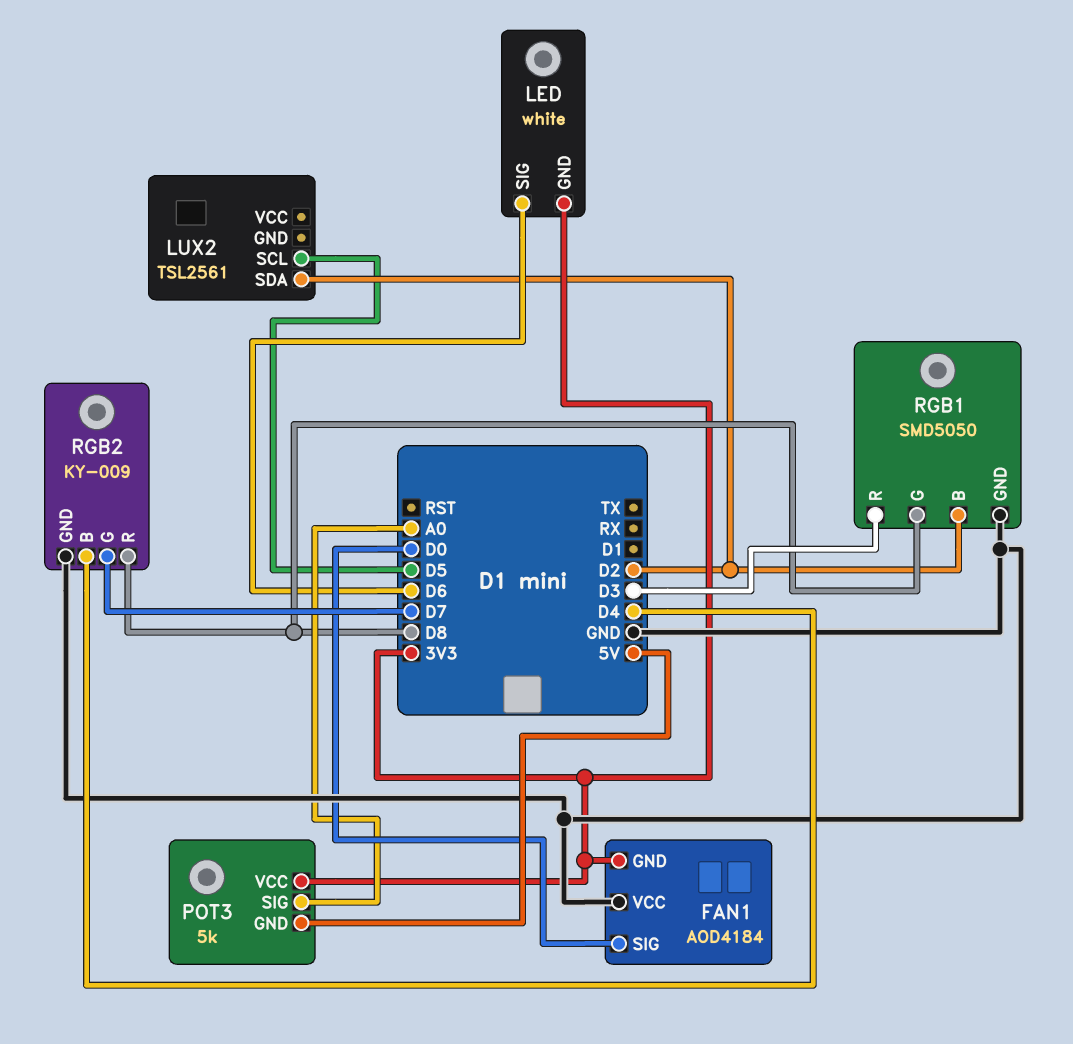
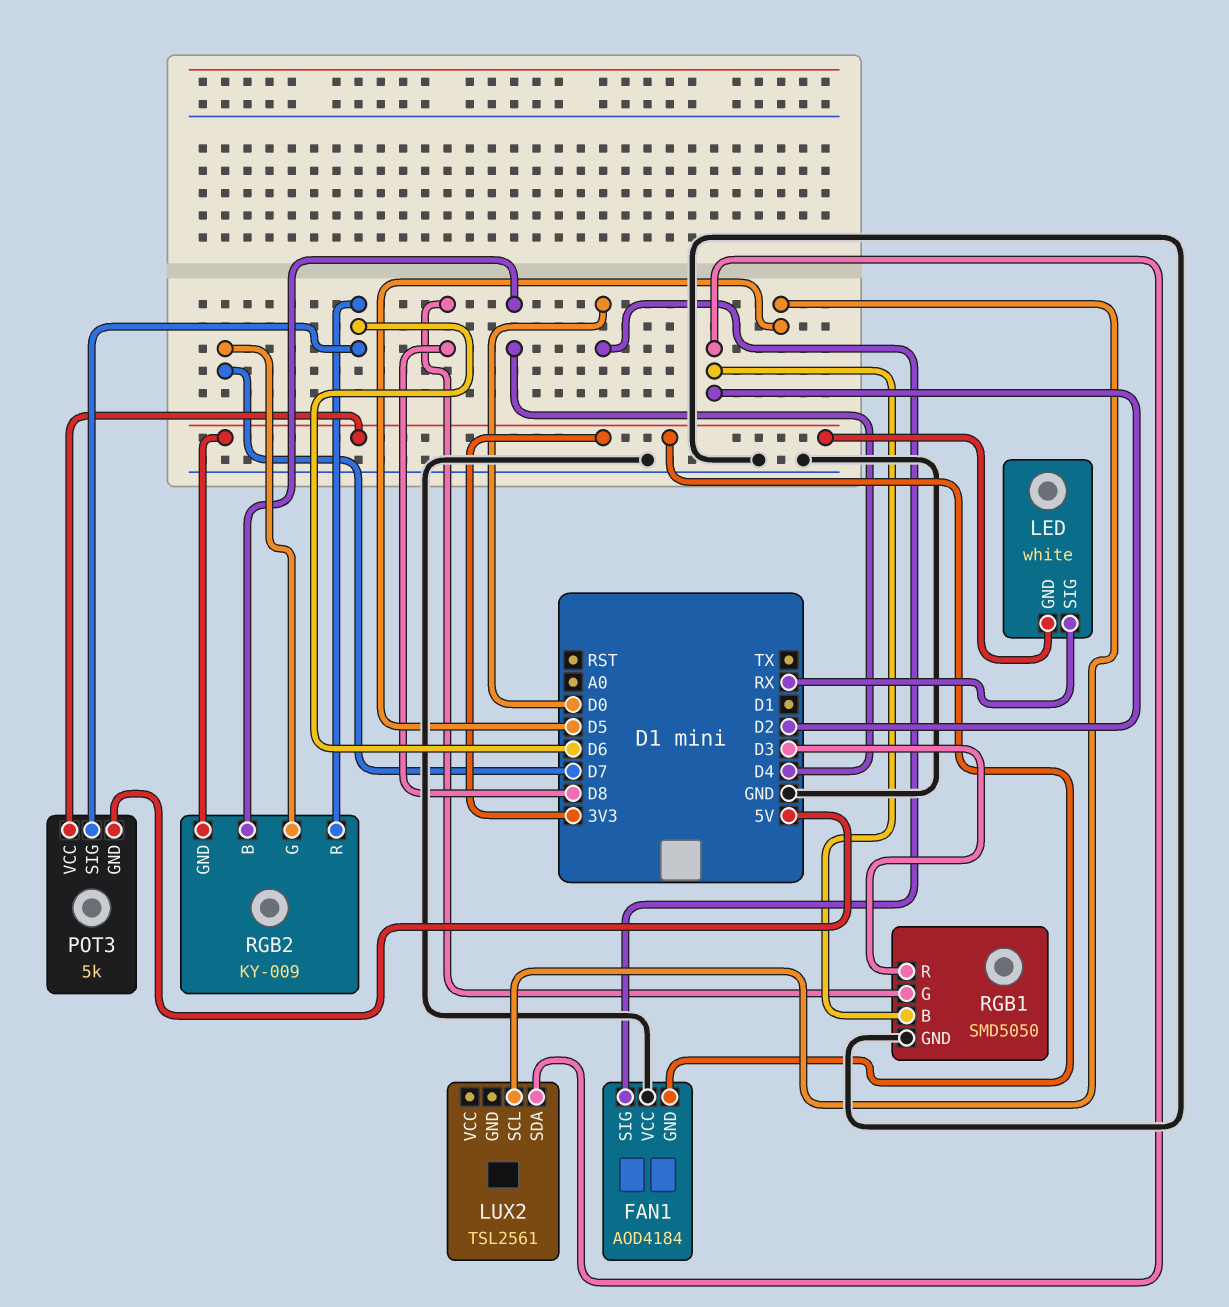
LED pin SIG: D6 -> RX
POT3 pin SIG: A0 -> D6
RGB2 pin GND: GND -> 3V3
RGB2 pin R: D8 -> D6

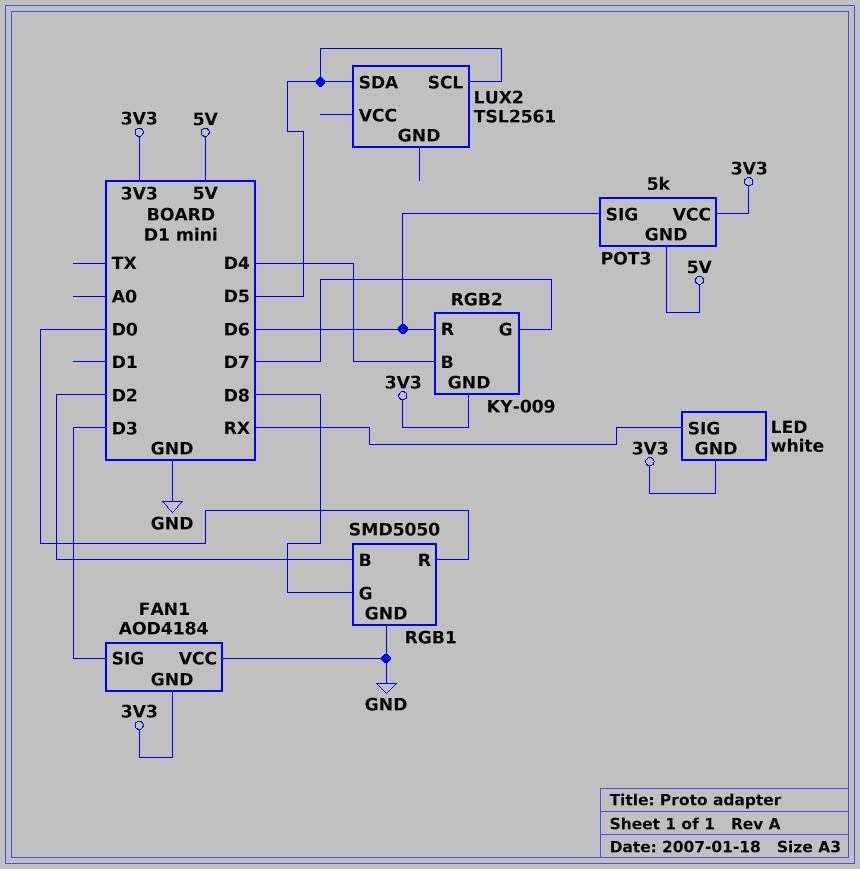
FAN1 pin SIG: D0 -> D3
LUX2 pin SDA: D2 -> D5
RGB1 pin R: D3 -> D0

